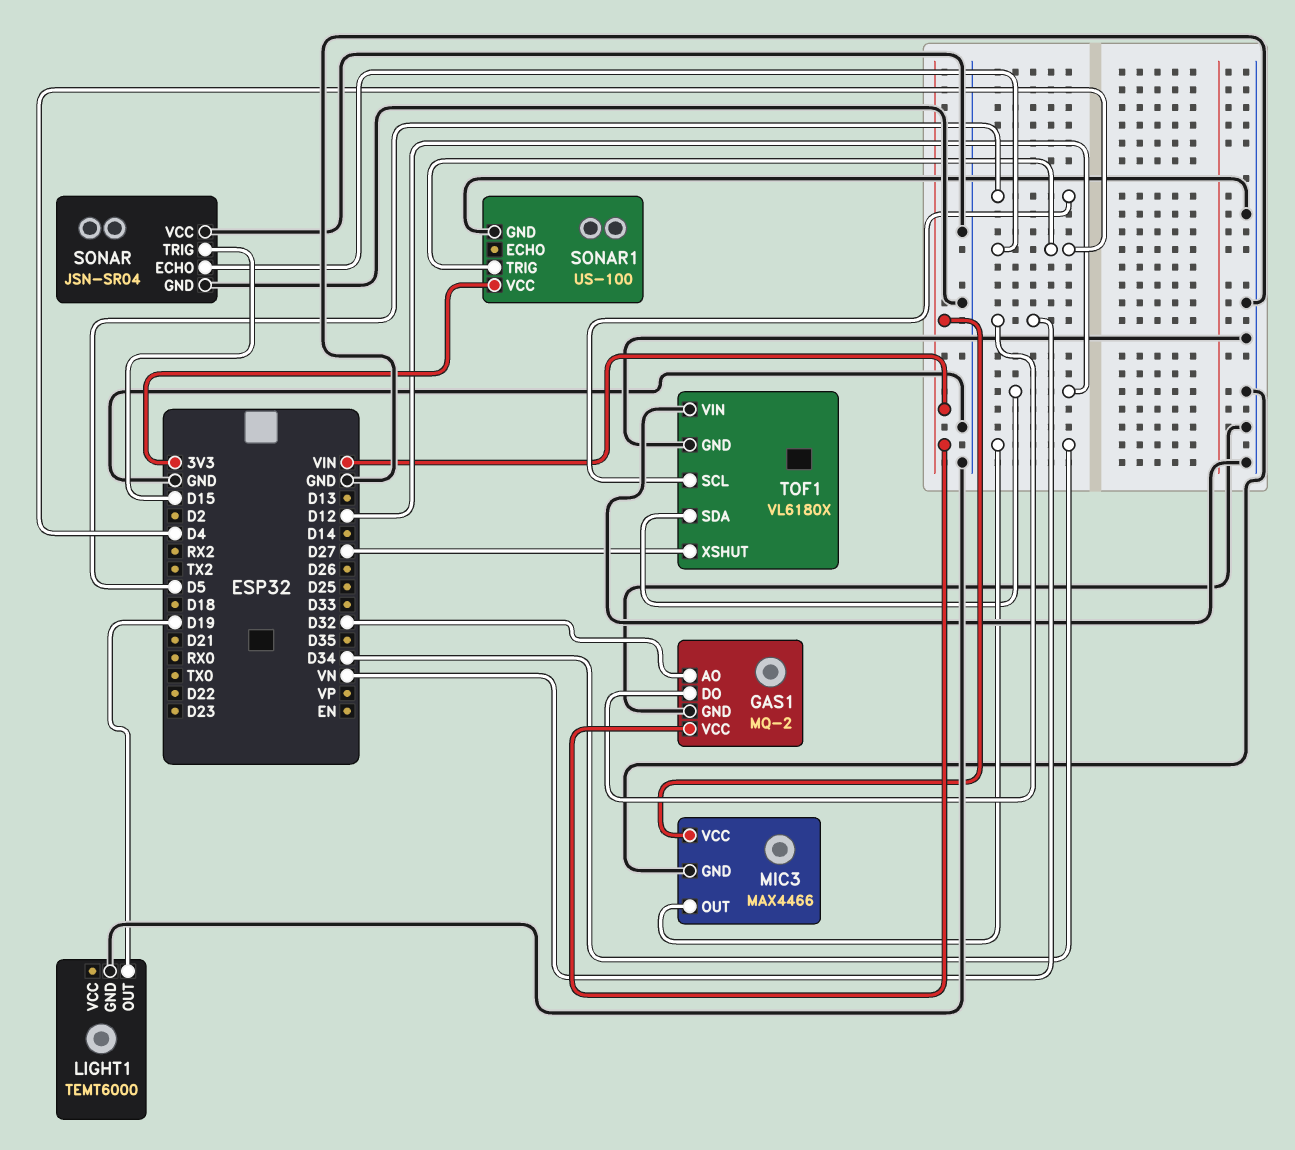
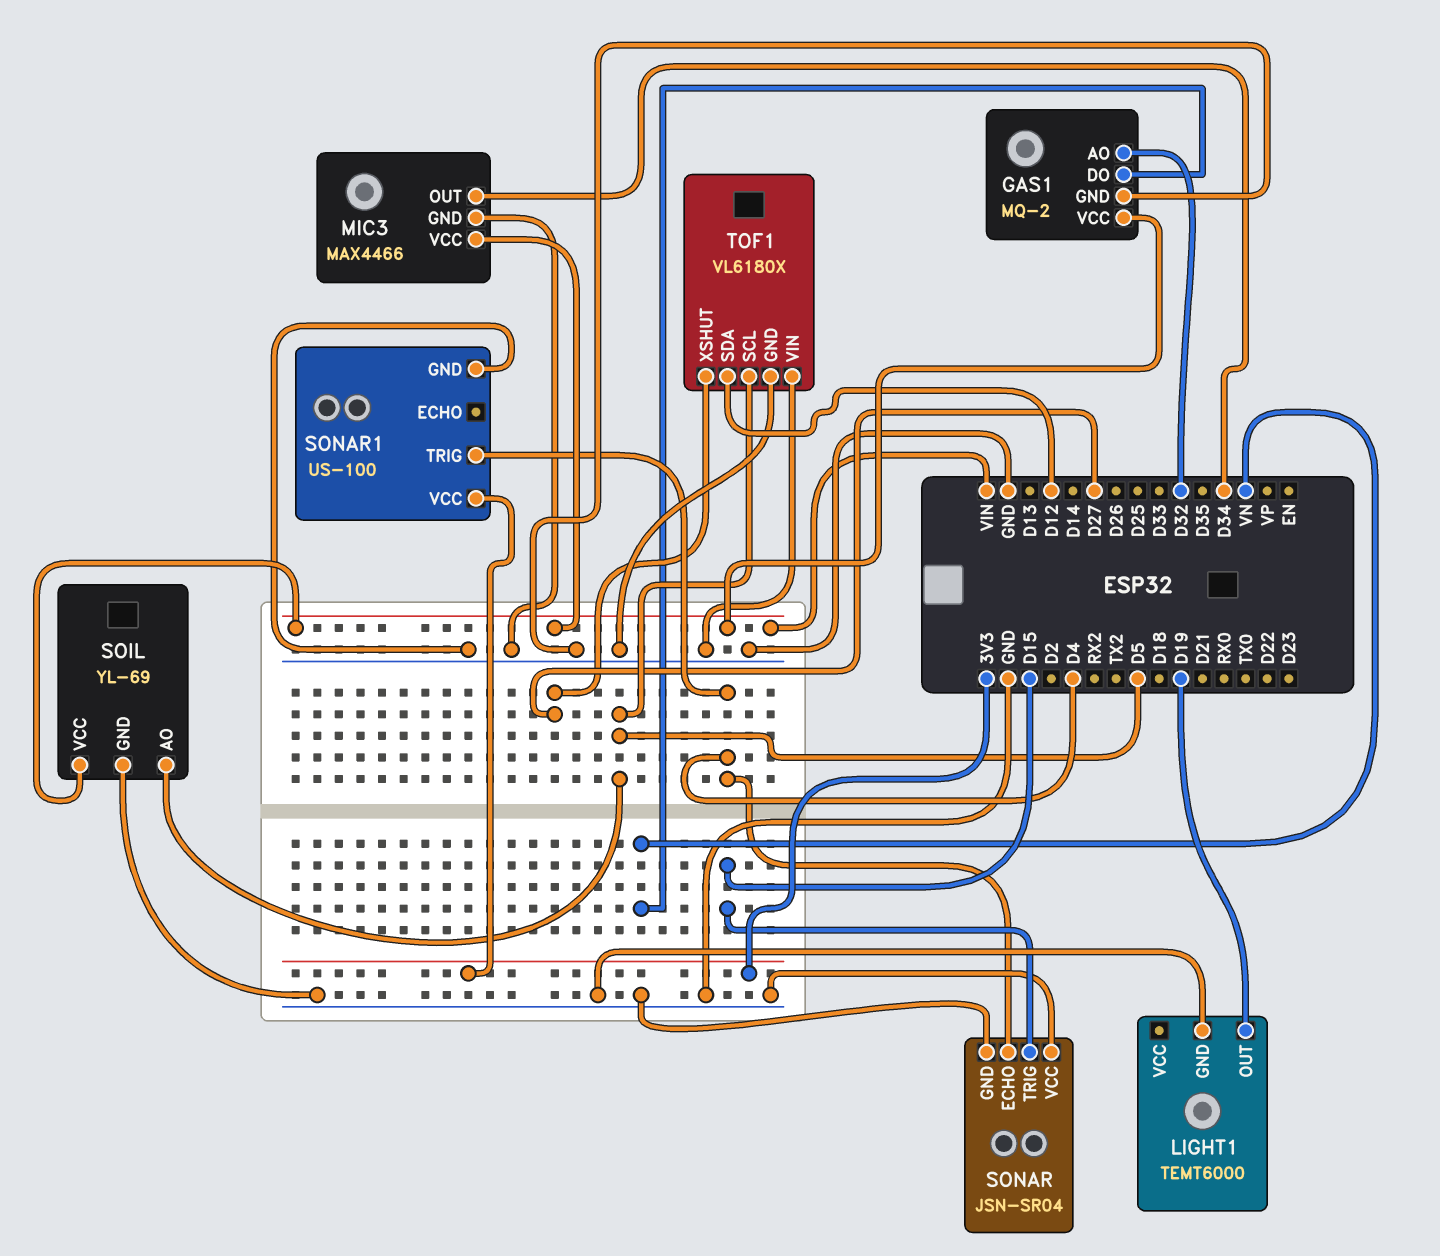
SOIL: none -> YL-69
SOIL pin AO: none -> D5
SOIL pin GND: none -> GND
SOIL pin VCC: none -> VIN

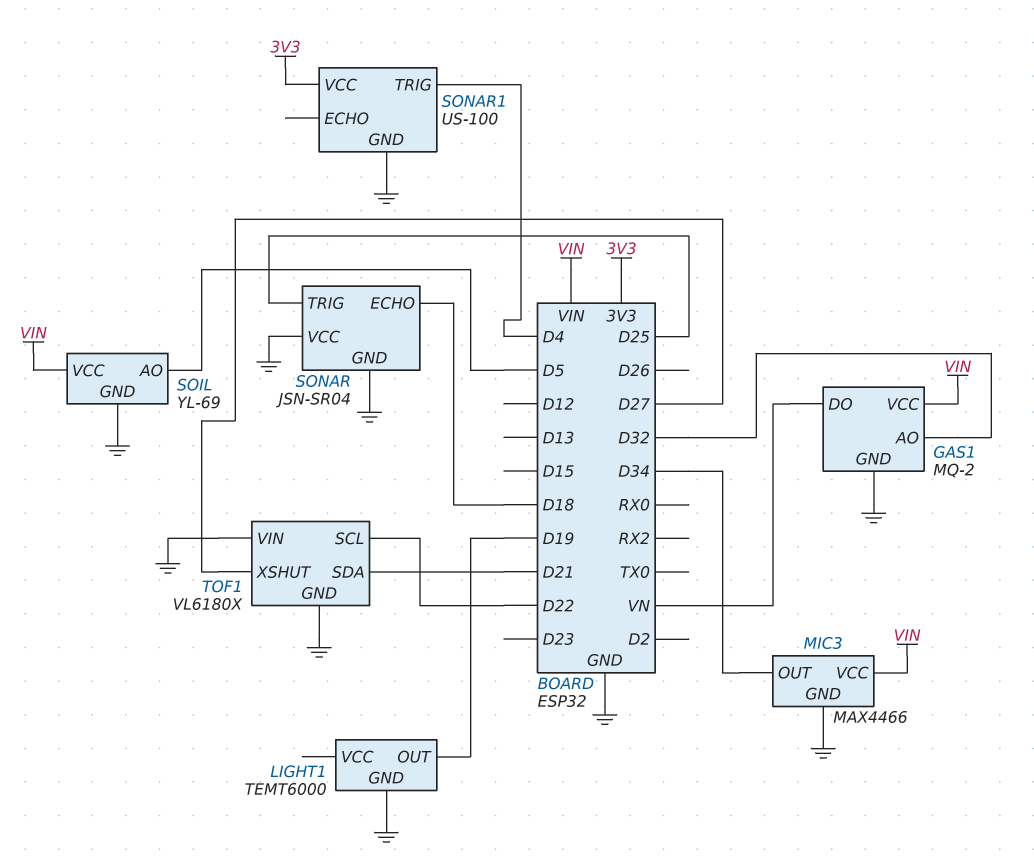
SONAR pin ECHO: D4 -> D18
SONAR pin TRIG: D15 -> D25
TOF1 pin SCL: D5 -> D22
TOF1 pin SDA: D12 -> D21

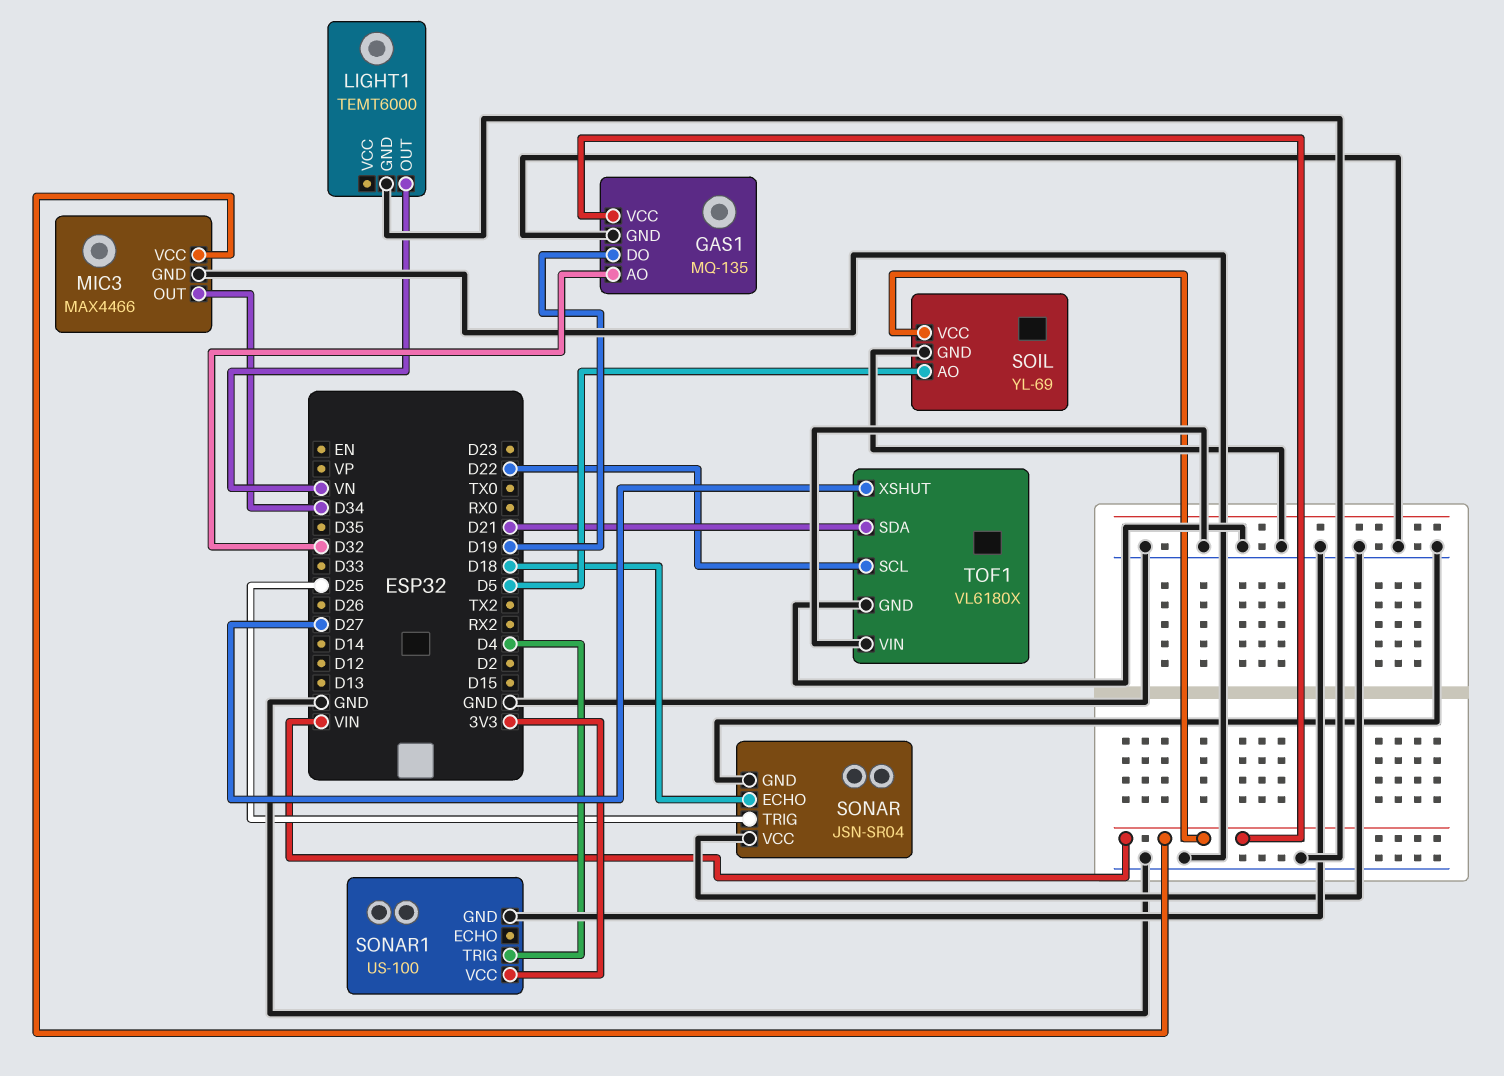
GAS1: MQ-2 -> MQ-135
GAS1 pin DO: VN -> D19
LIGHT1 pin OUT: D19 -> VN

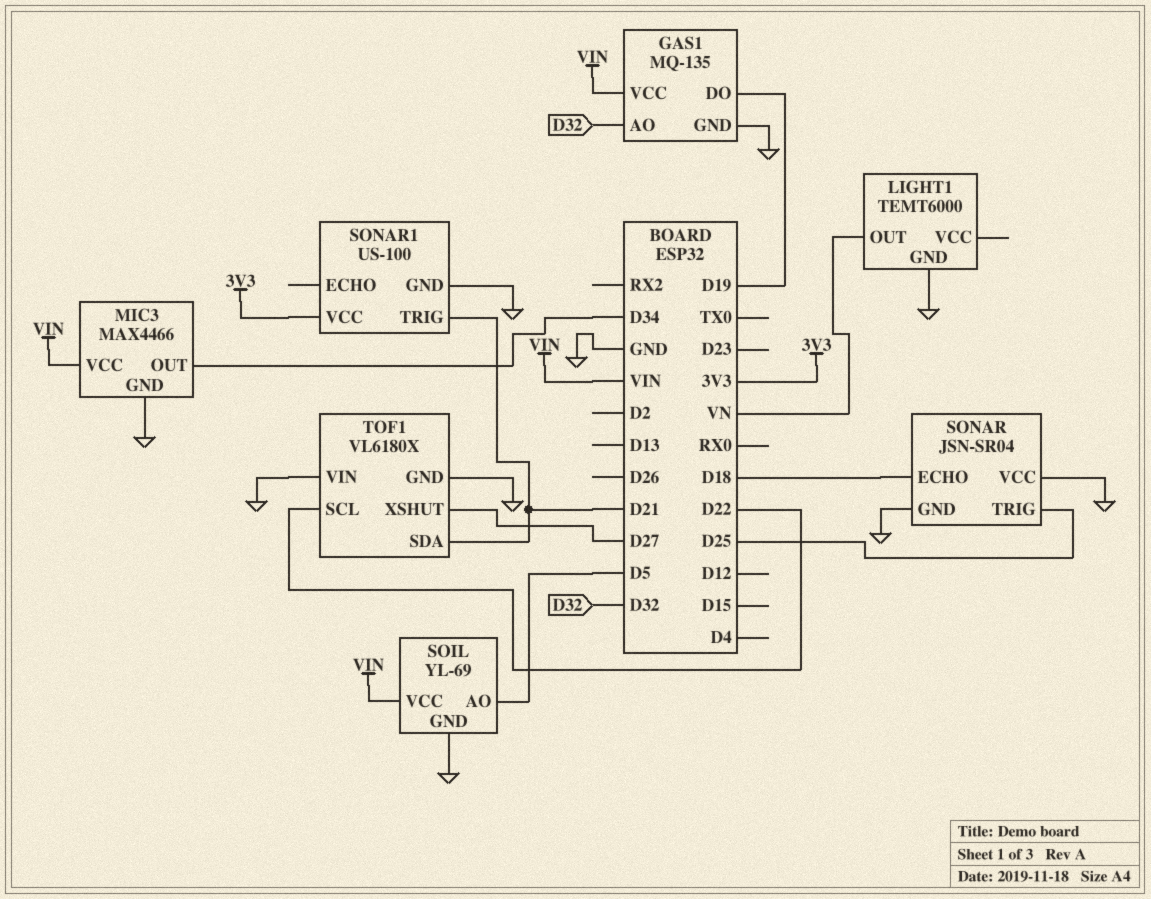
SONAR1 pin TRIG: D4 -> D21

